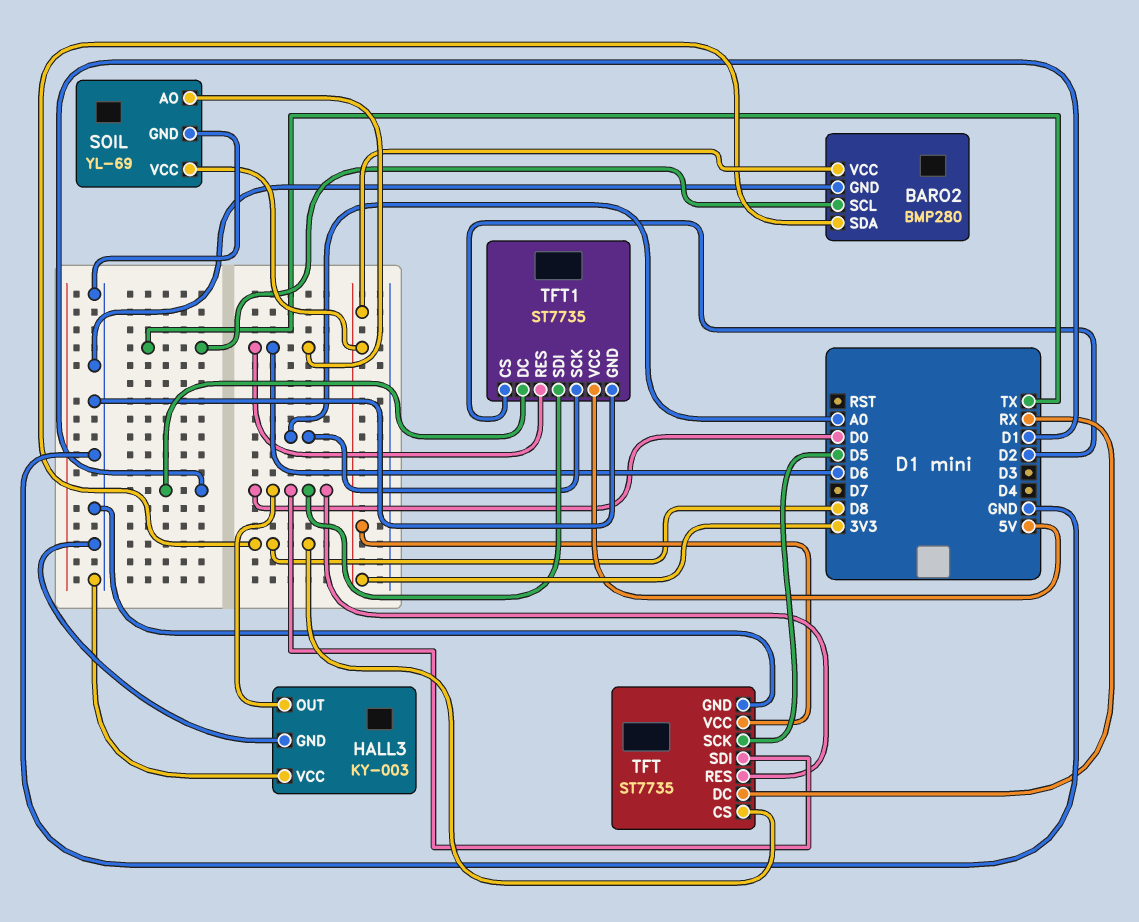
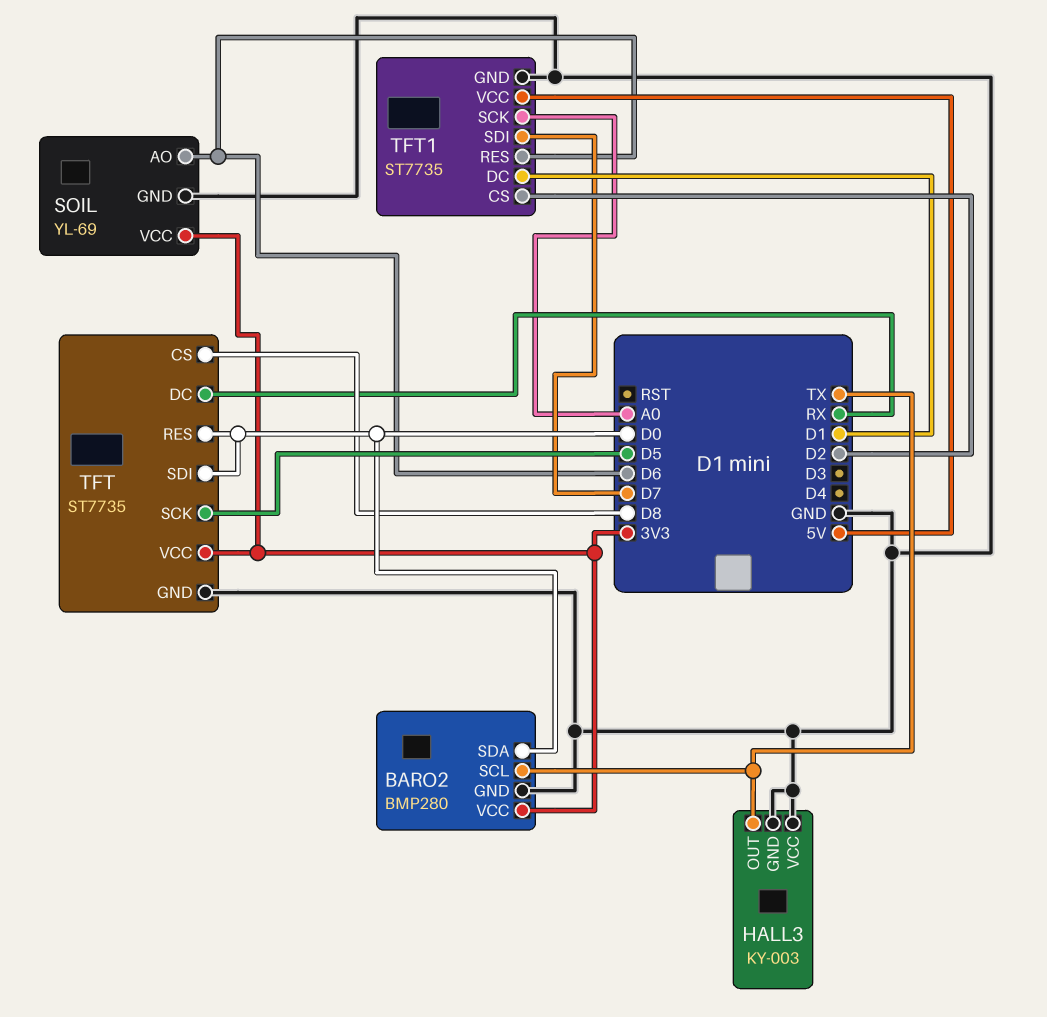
BARO2 pin SDA: D8 -> D0
HALL3 pin OUT: D0 -> TX
TFT1 pin SDI: D0 -> D7

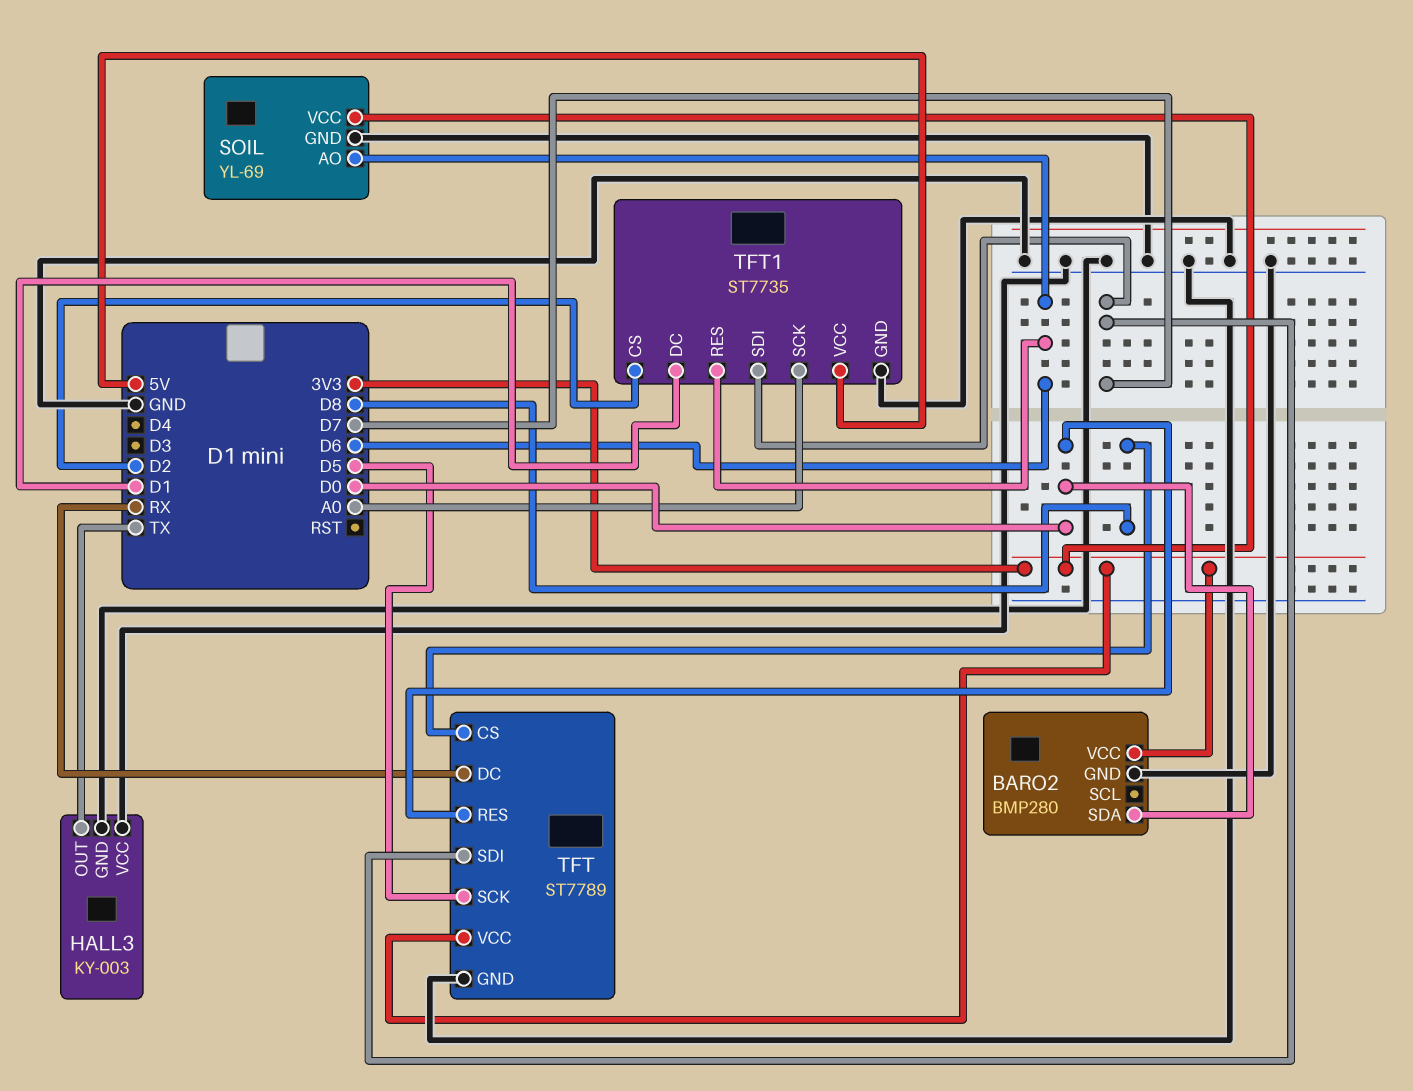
BARO2 pin SCL: TX -> none
TFT: ST7735 -> ST7789
TFT pin SDI: D0 -> D7

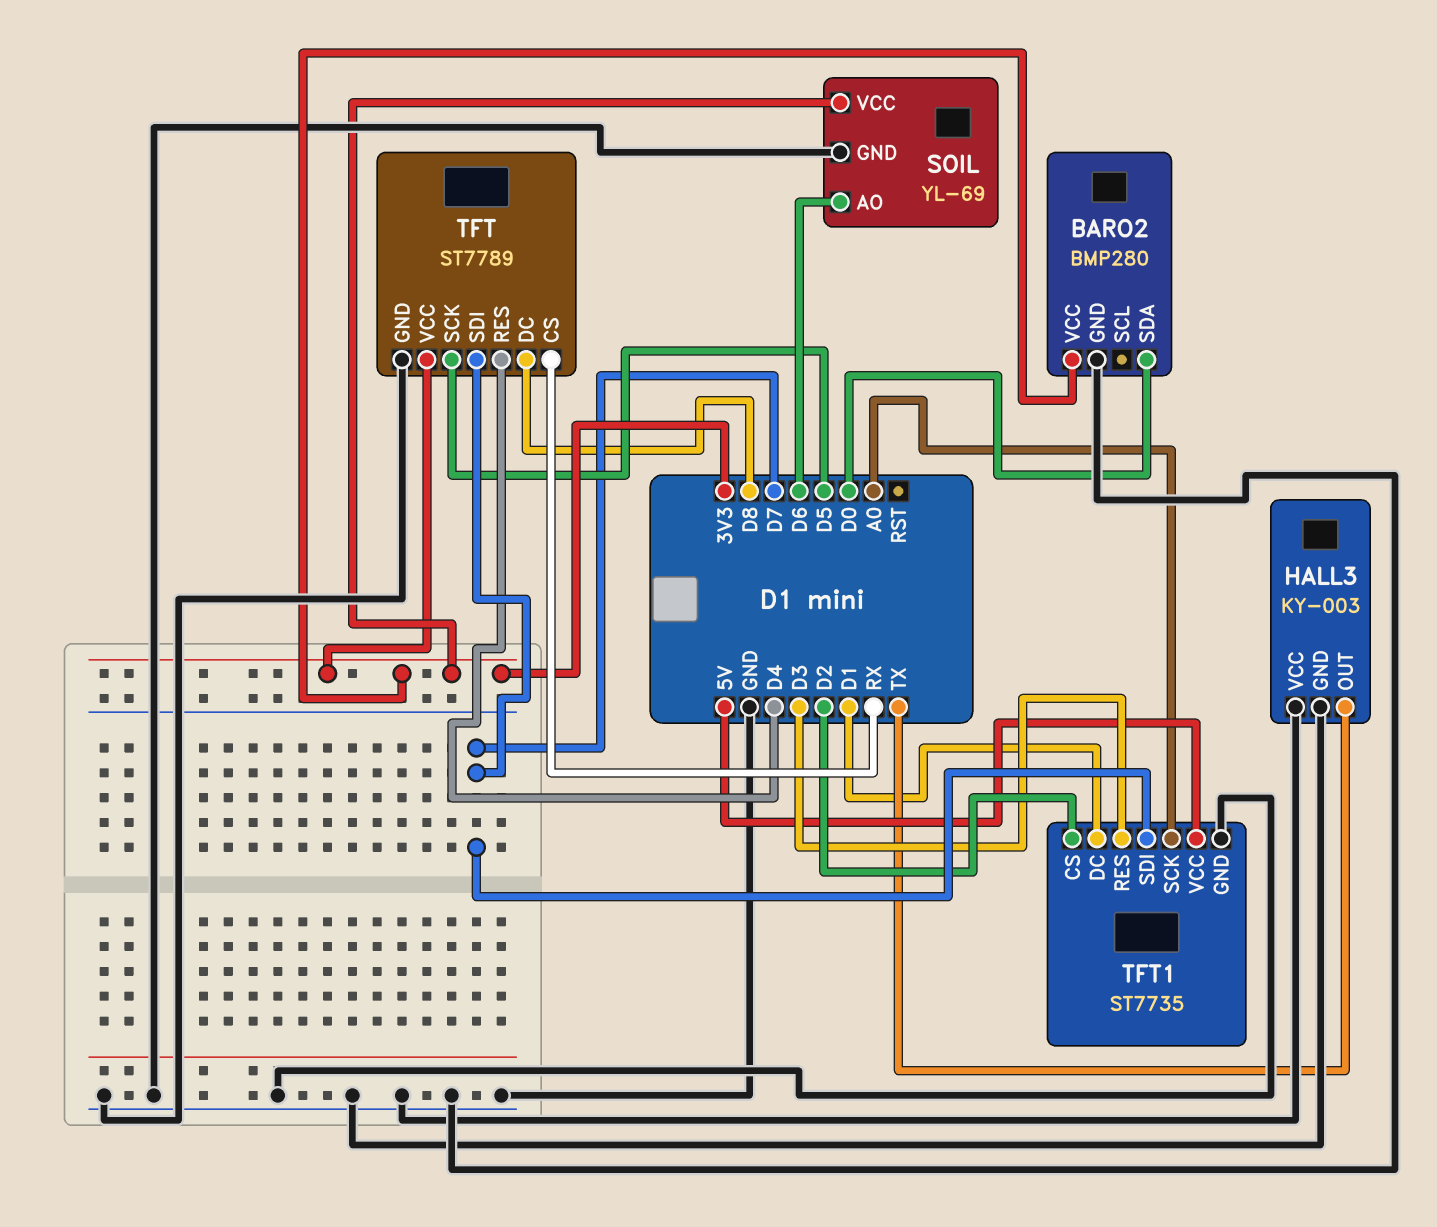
TFT pin CS: D8 -> RX
TFT pin DC: RX -> D8
TFT pin RES: D0 -> D4
TFT1 pin RES: D6 -> D3

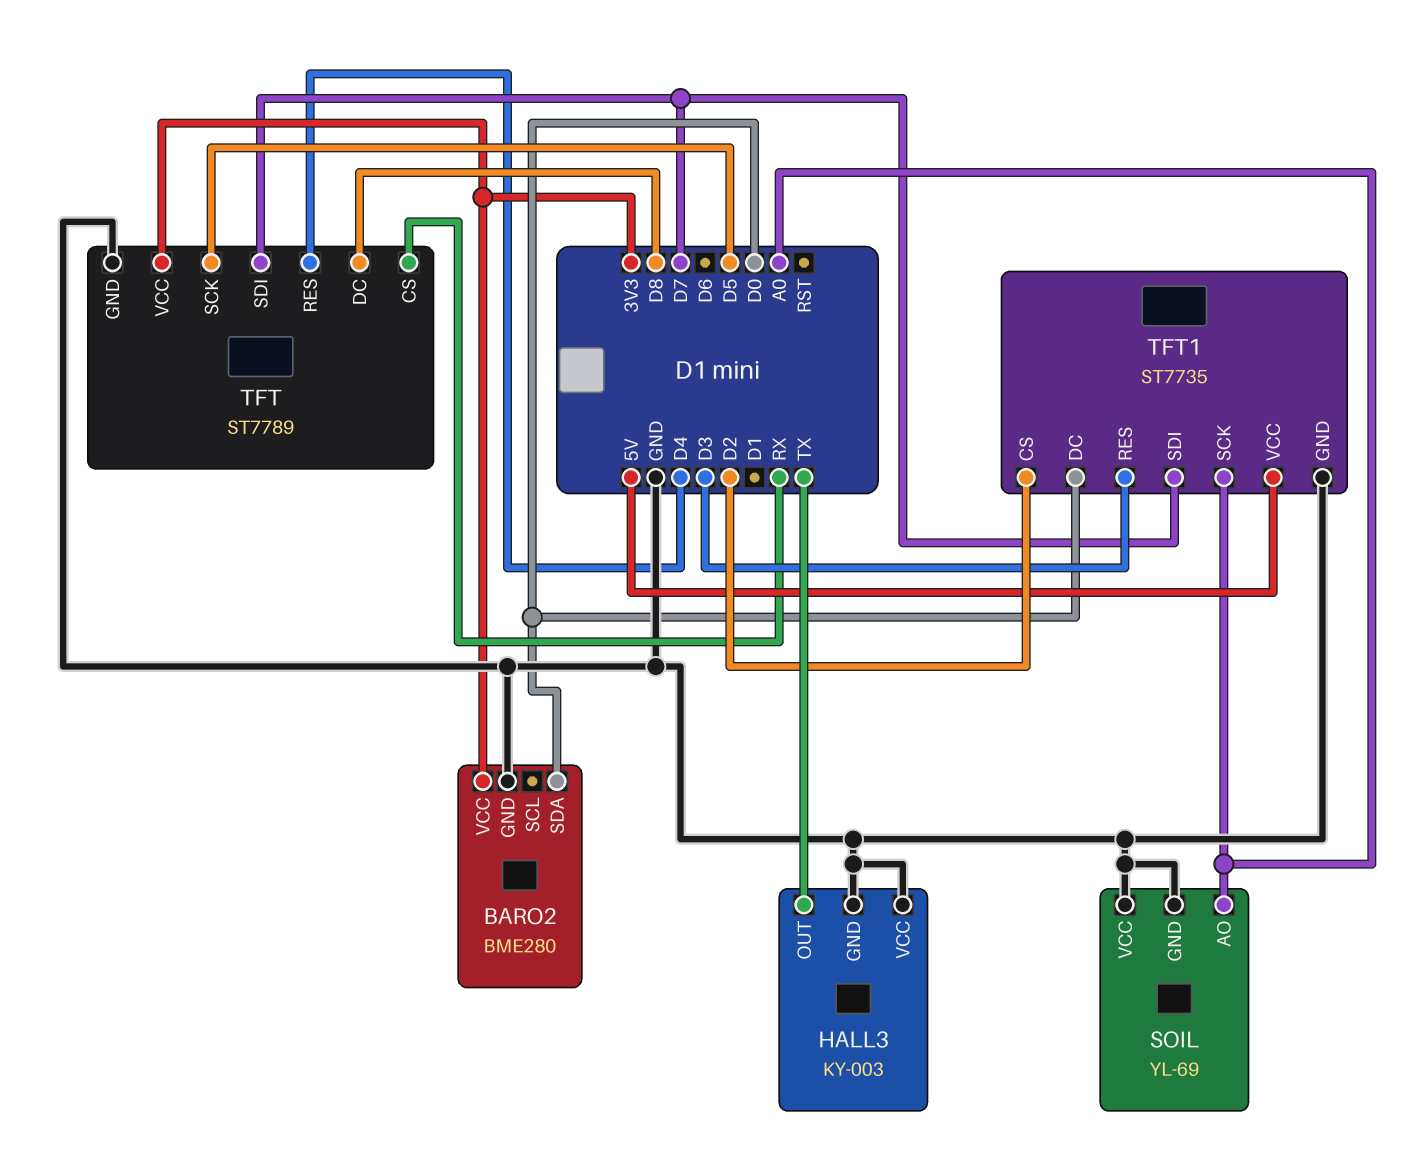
BARO2: BMP280 -> BME280
SOIL pin AO: D6 -> A0
SOIL pin VCC: 3V3 -> GND
TFT1 pin DC: D1 -> D0

